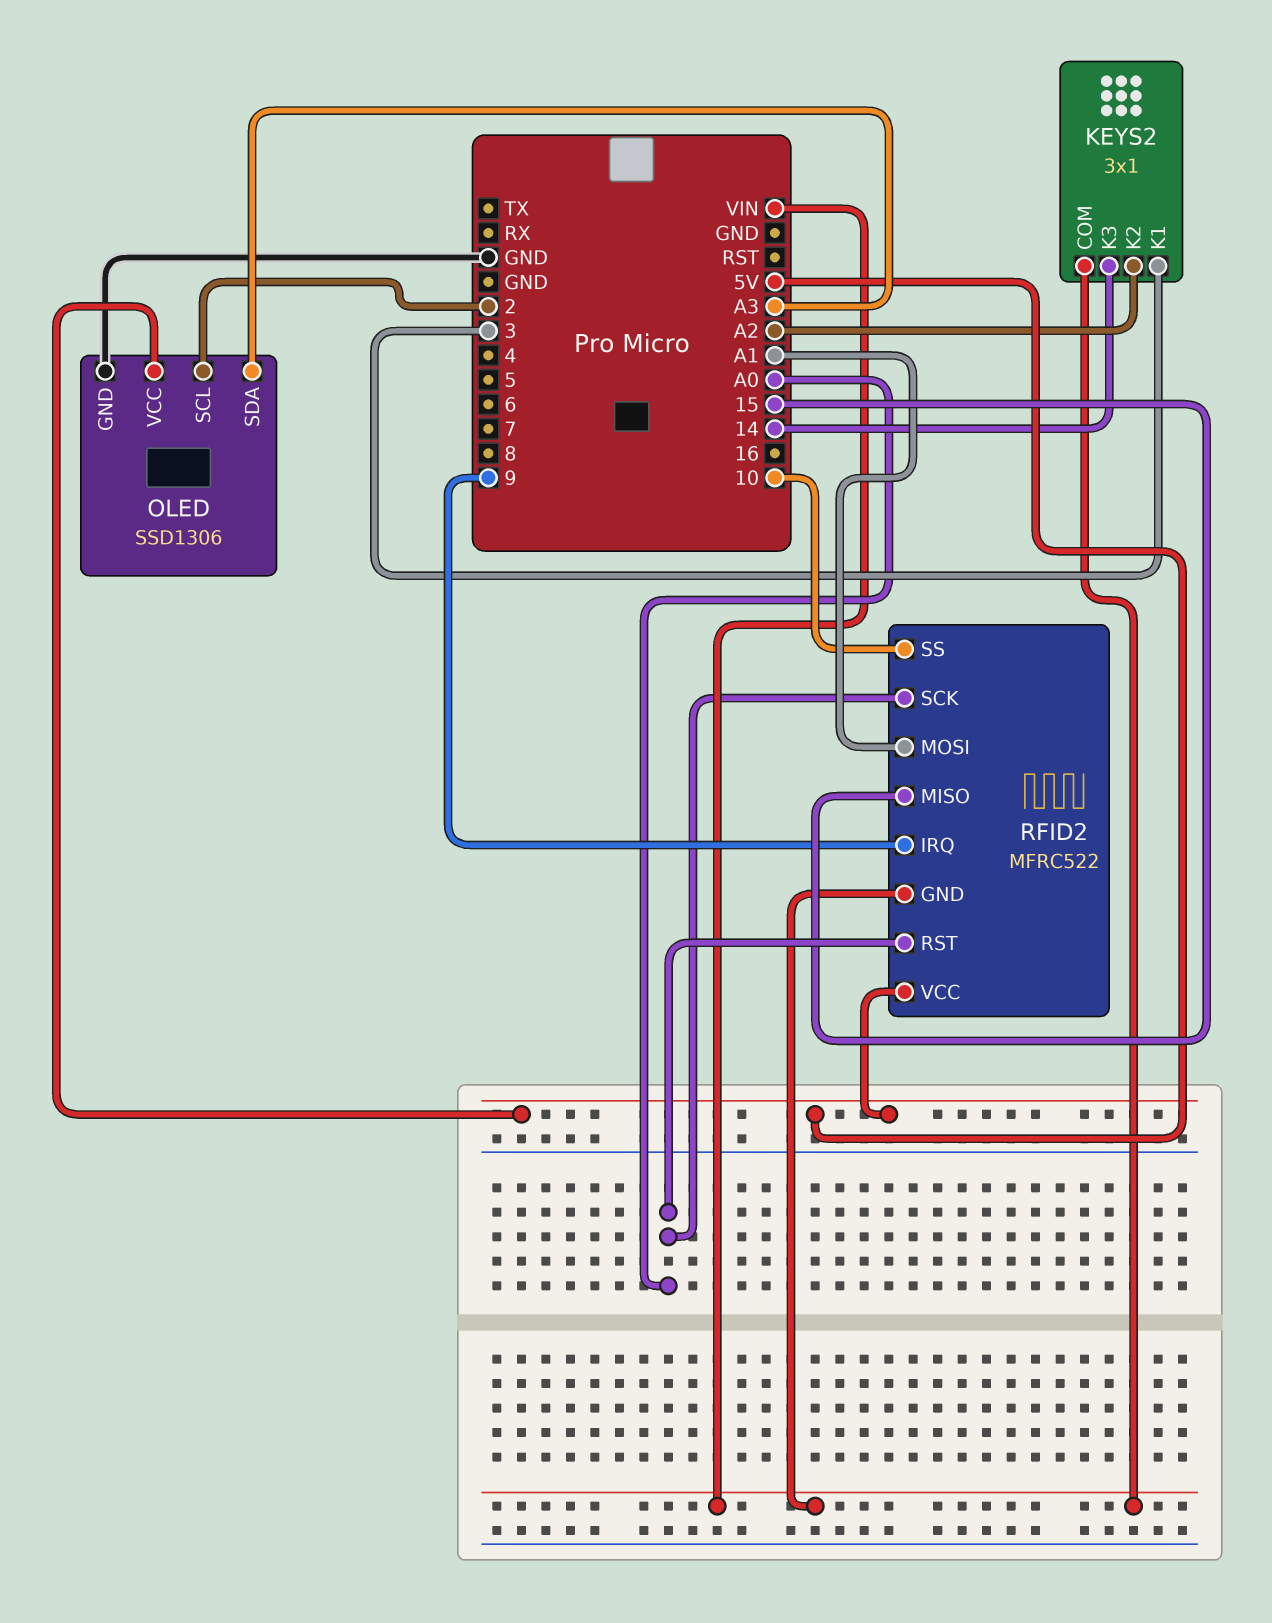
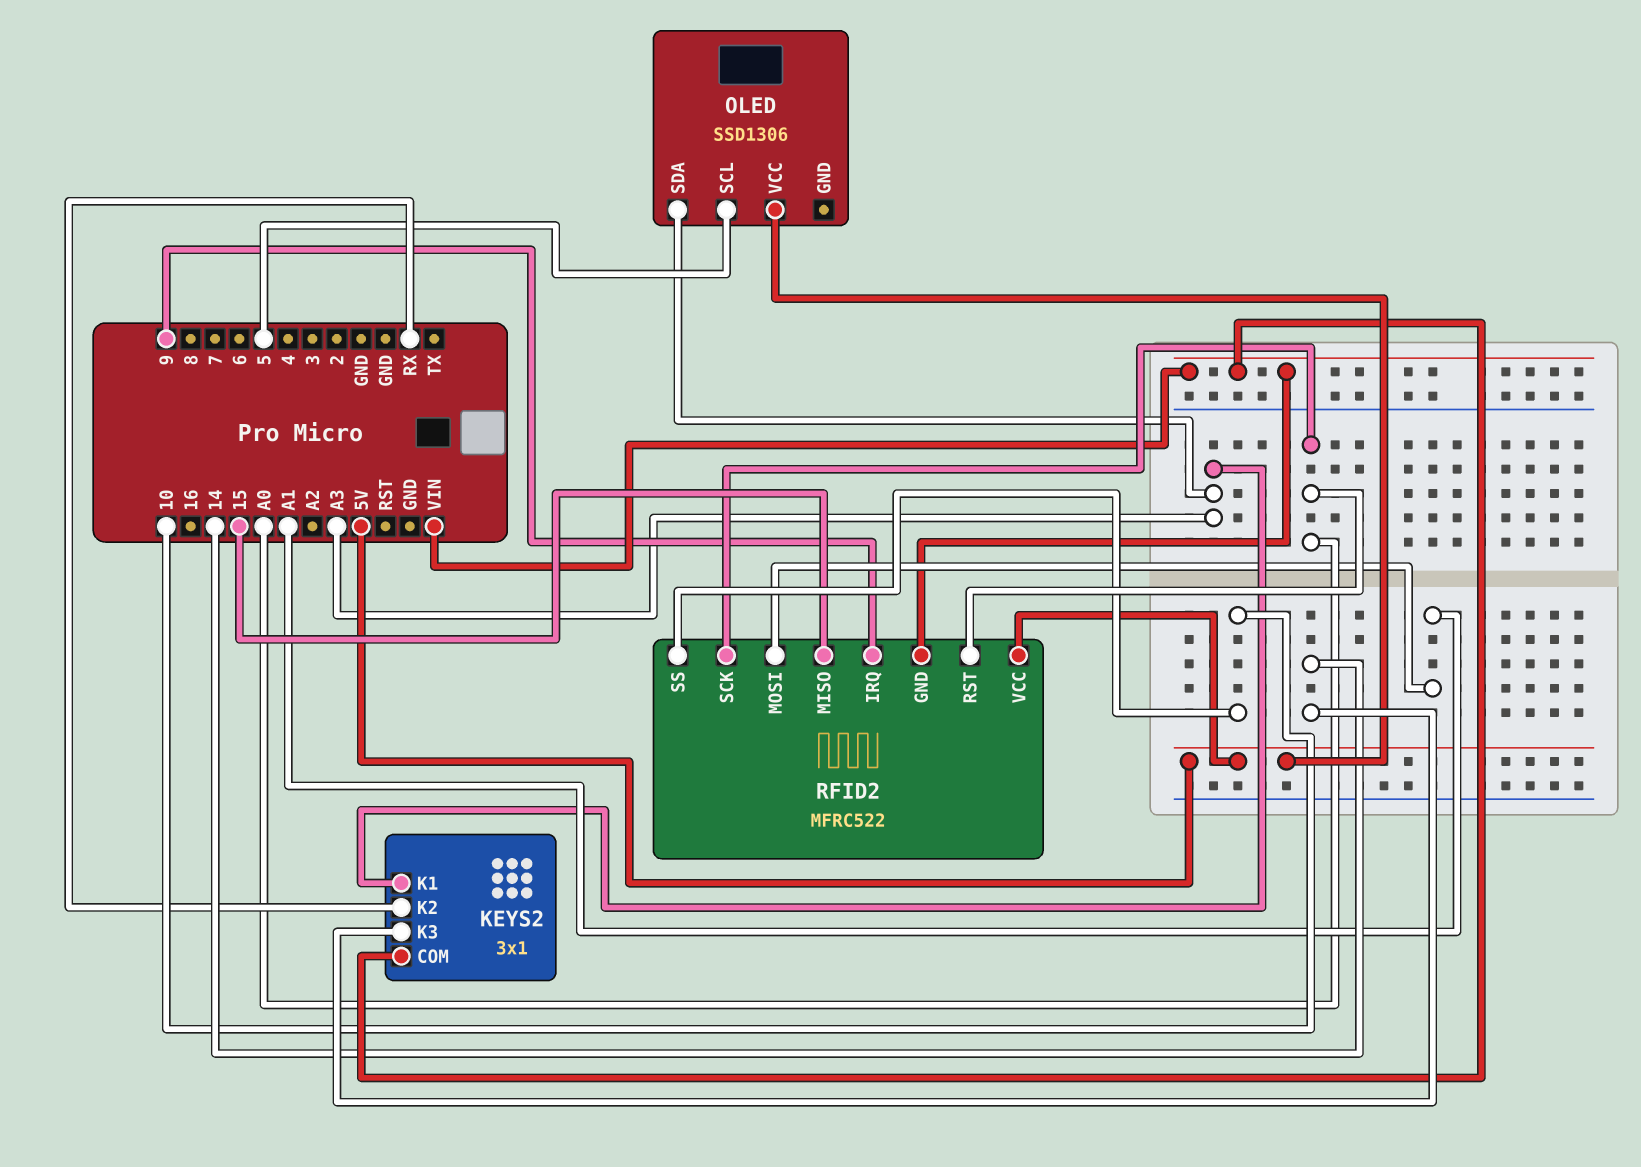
KEYS2 pin K1: 3 -> A3
KEYS2 pin K2: A2 -> RX
OLED pin GND: GND -> none
OLED pin SCL: 2 -> 5

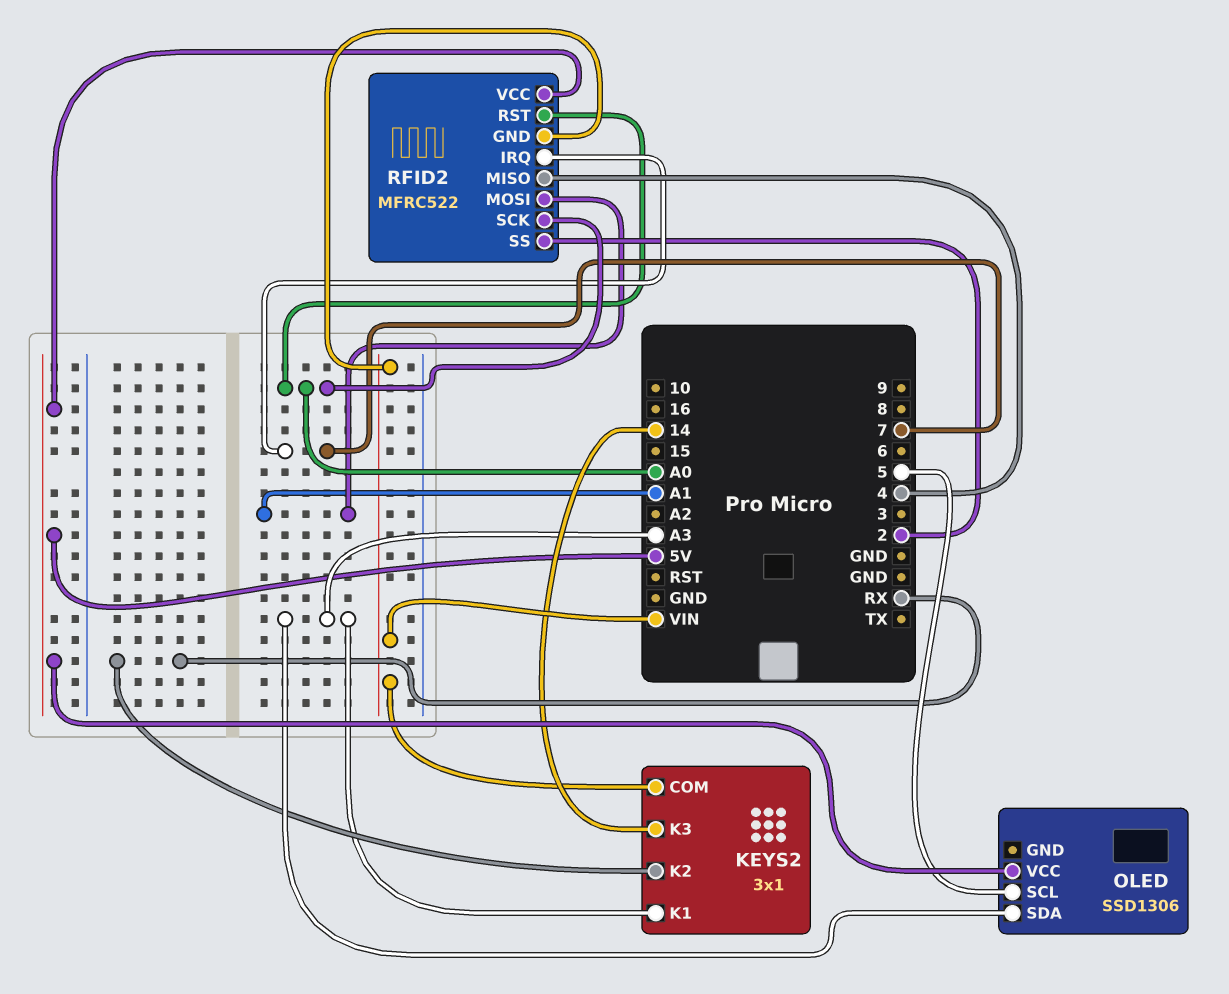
RFID2 pin IRQ: 9 -> 7
RFID2 pin MISO: 15 -> 4
RFID2 pin SS: 10 -> 2

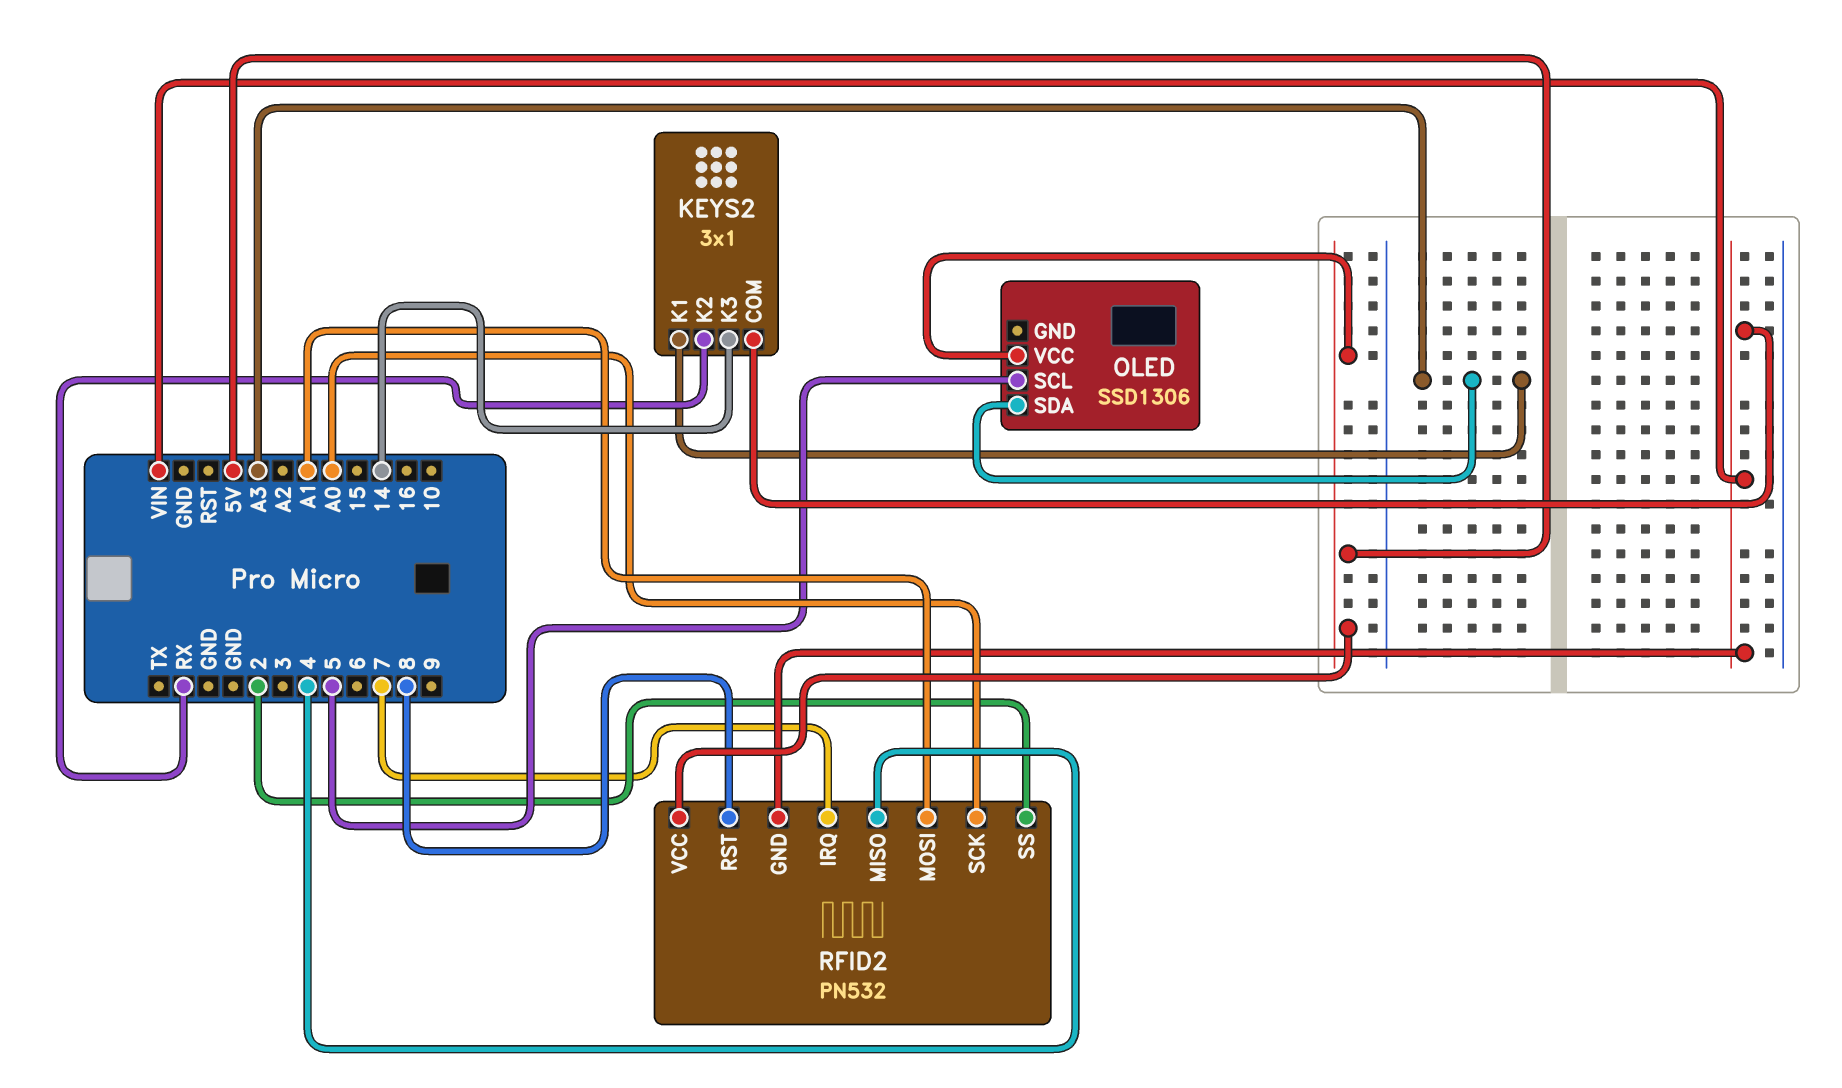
RFID2: MFRC522 -> PN532
RFID2 pin RST: A0 -> 8

